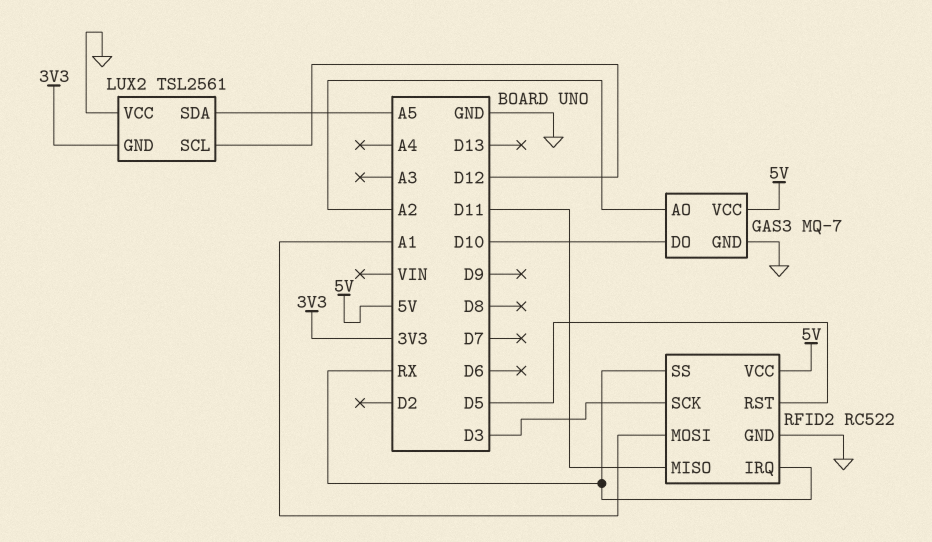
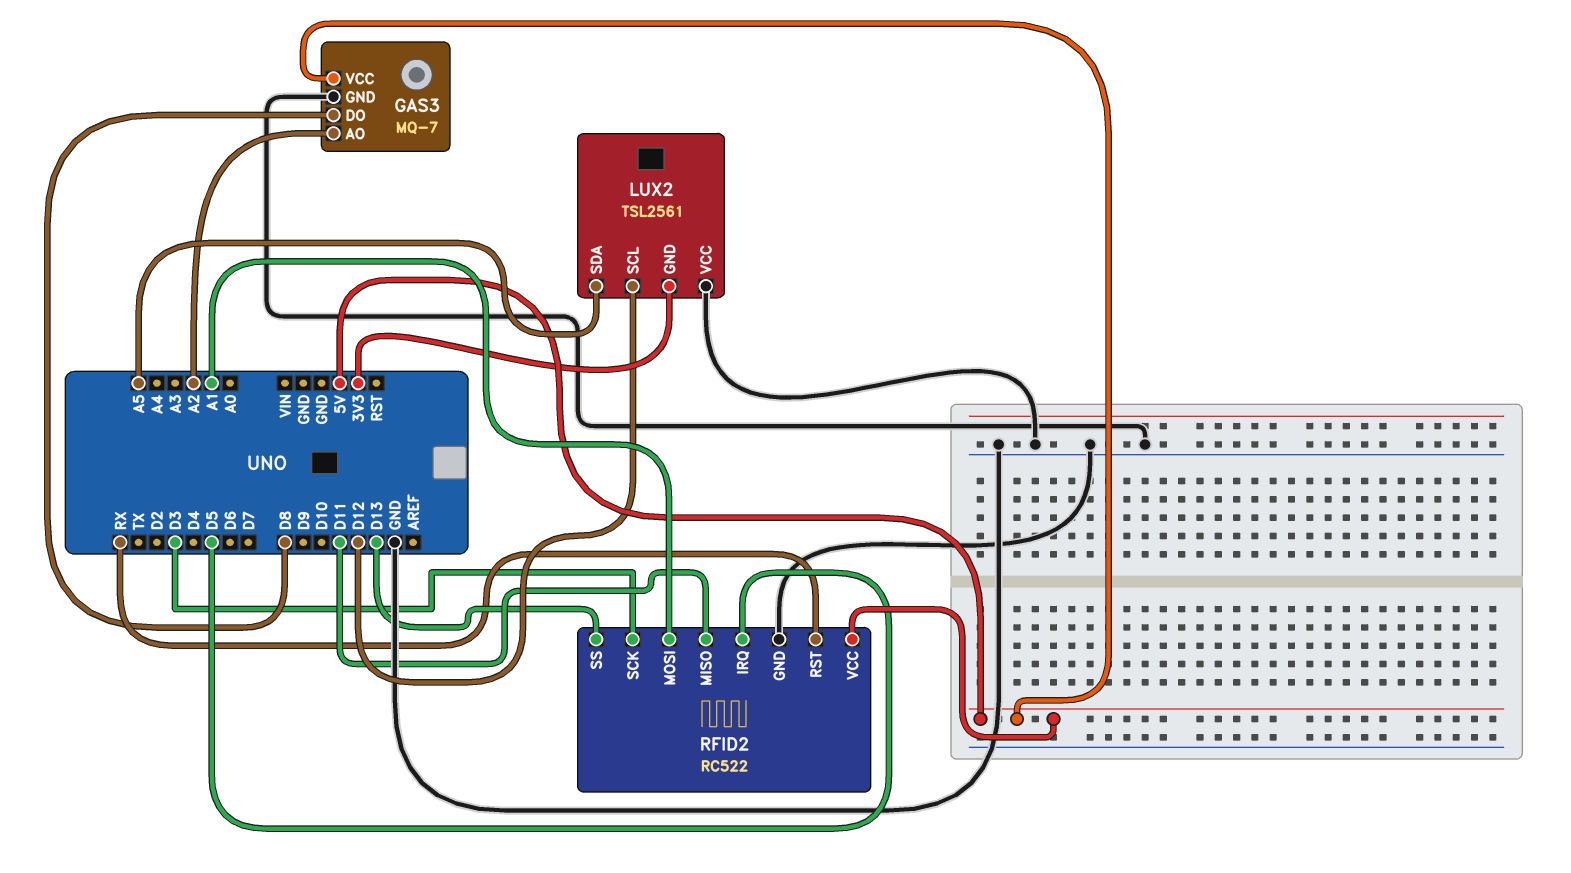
GAS3 pin DO: D10 -> D8
RFID2 pin IRQ: RX -> D5
RFID2 pin RST: D5 -> RX
RFID2 pin SS: RX -> D13

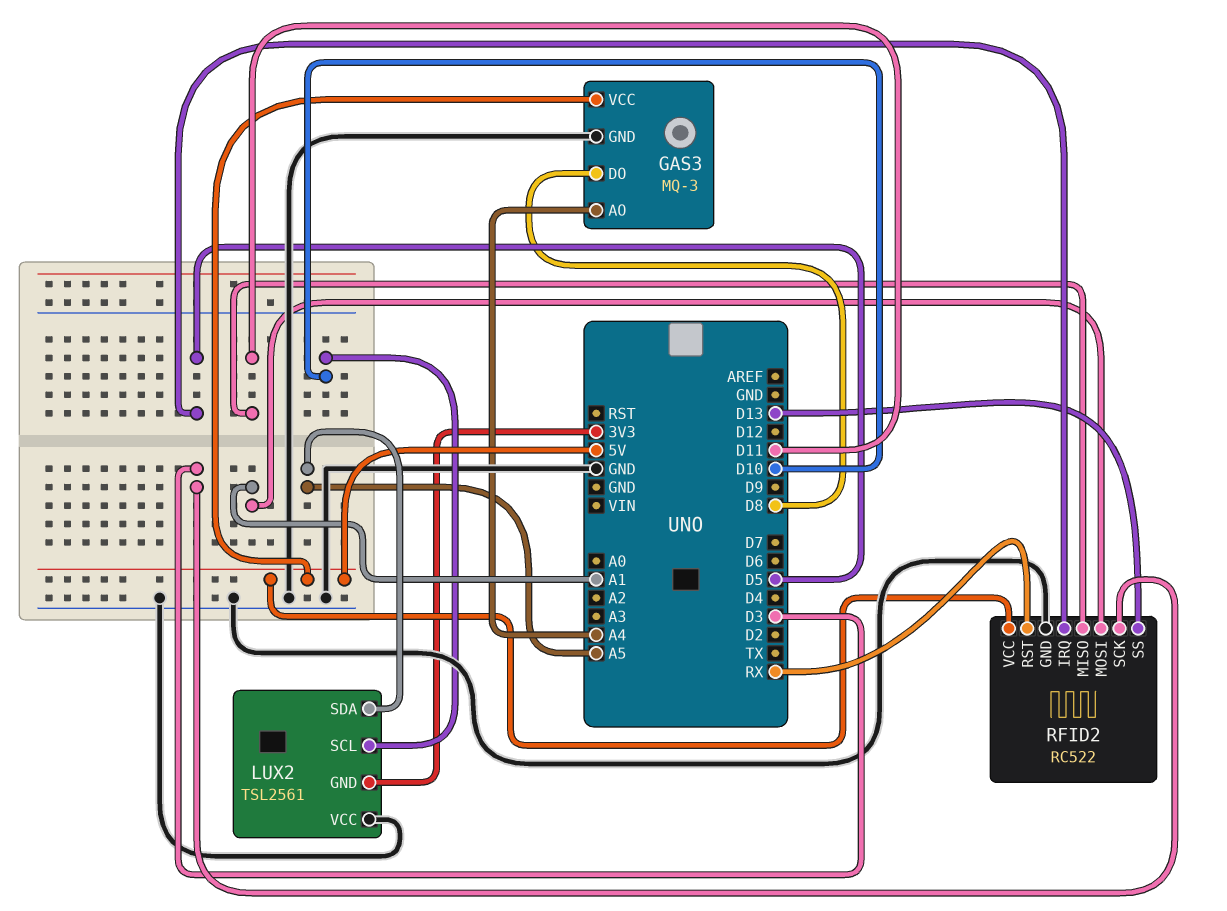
GAS3: MQ-7 -> MQ-3
GAS3 pin AO: A2 -> A4
LUX2 pin SCL: D12 -> D10

